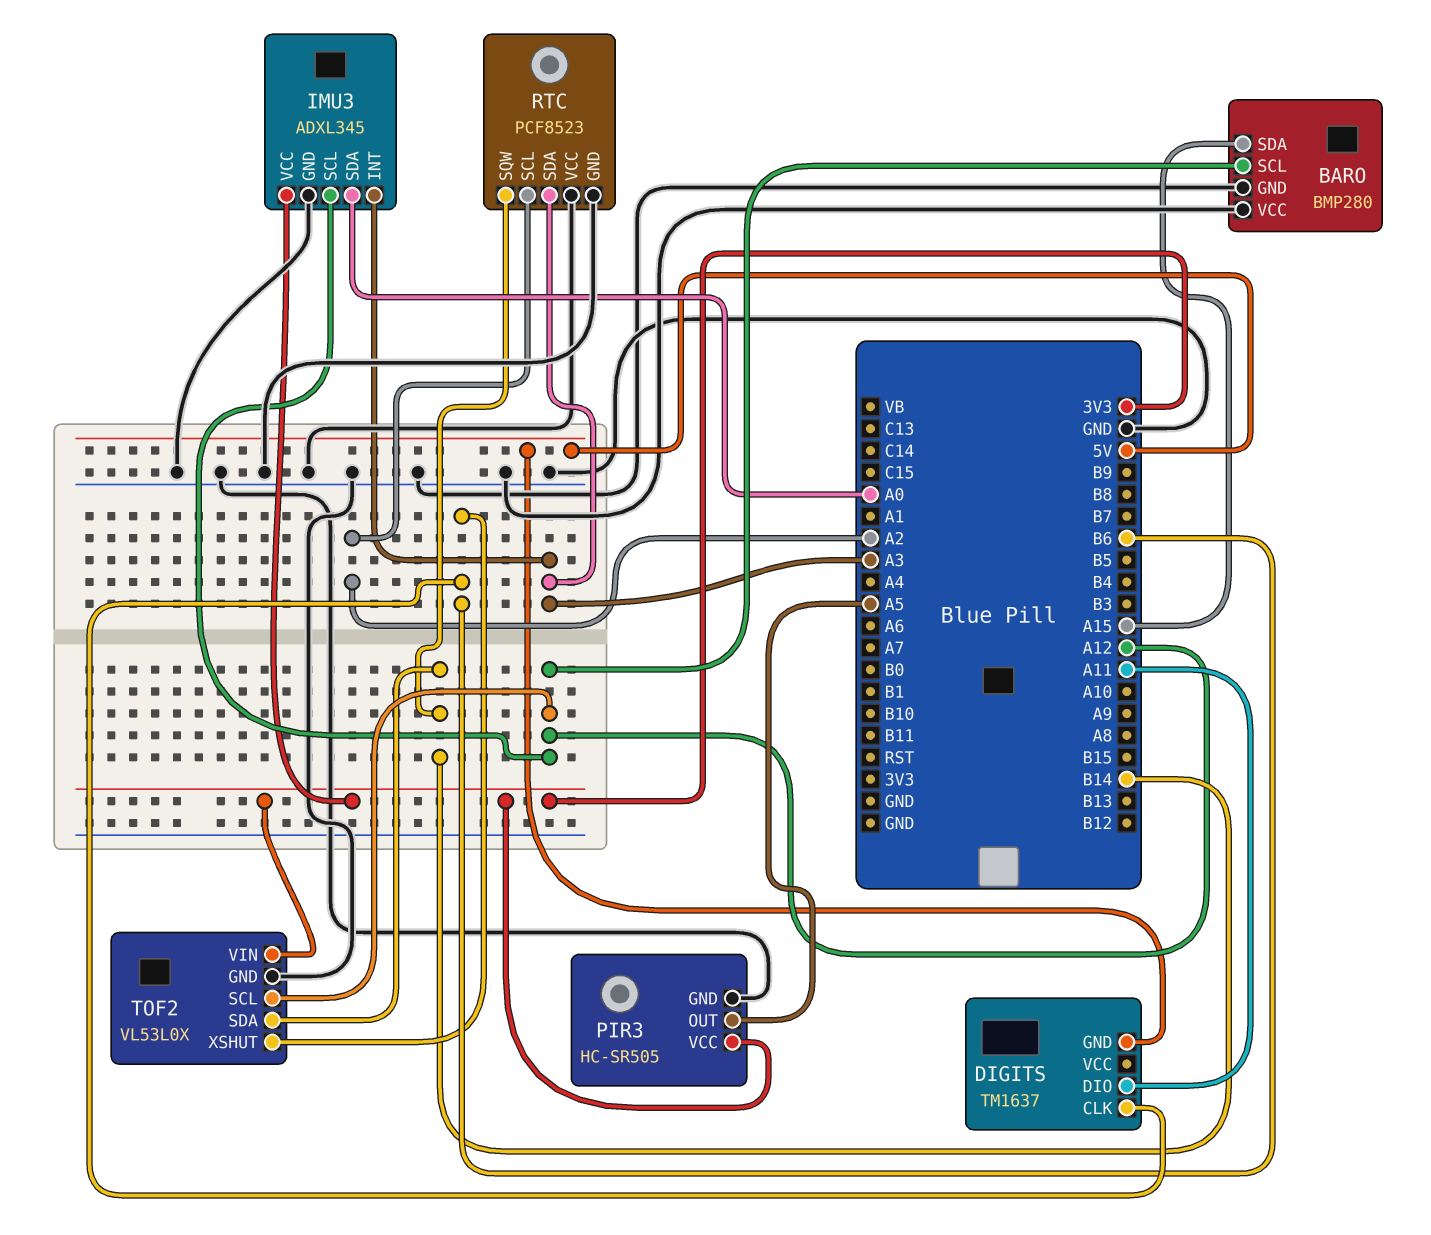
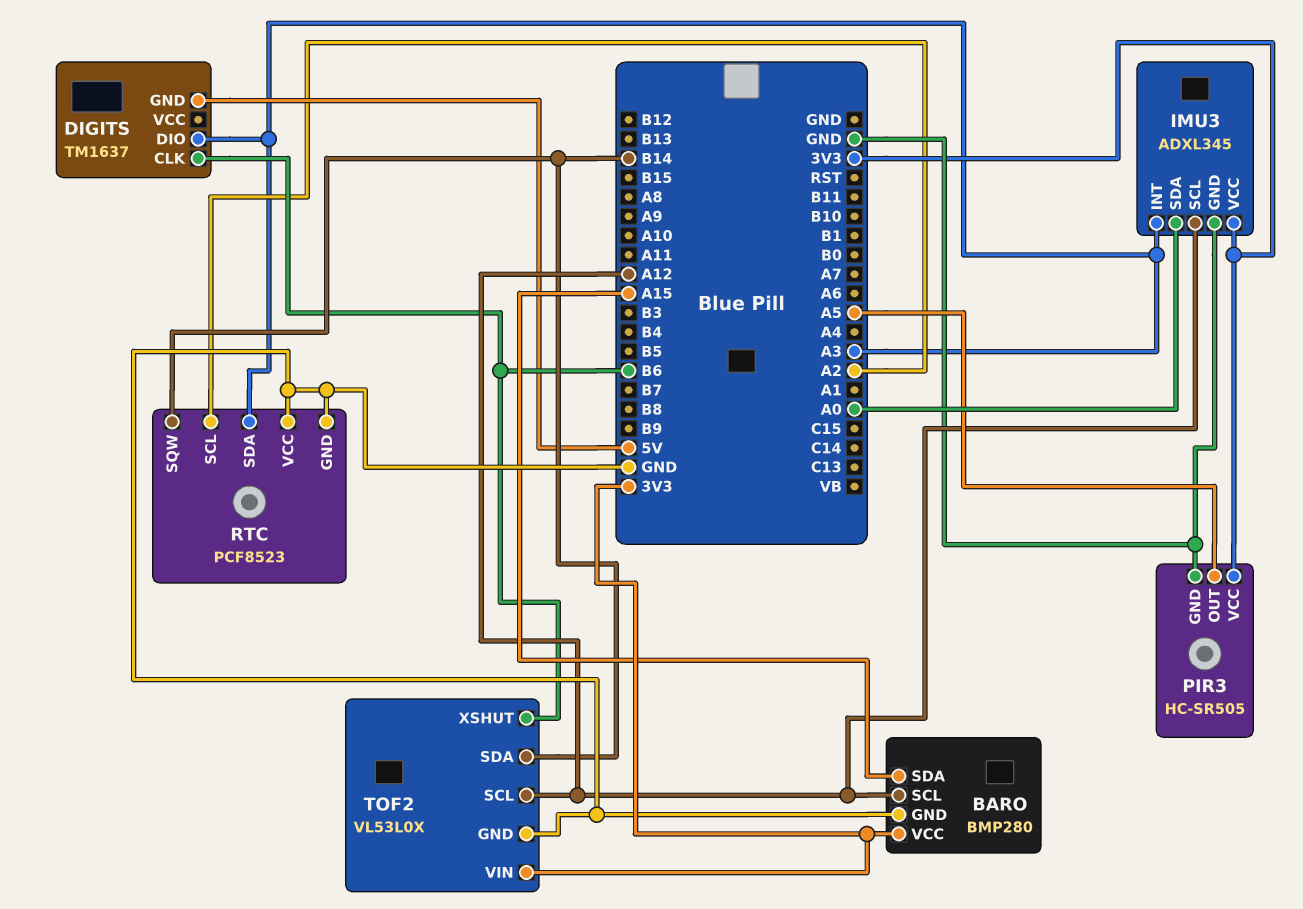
BARO pin VCC: GND -> 3V3
DIGITS pin DIO: A11 -> A3

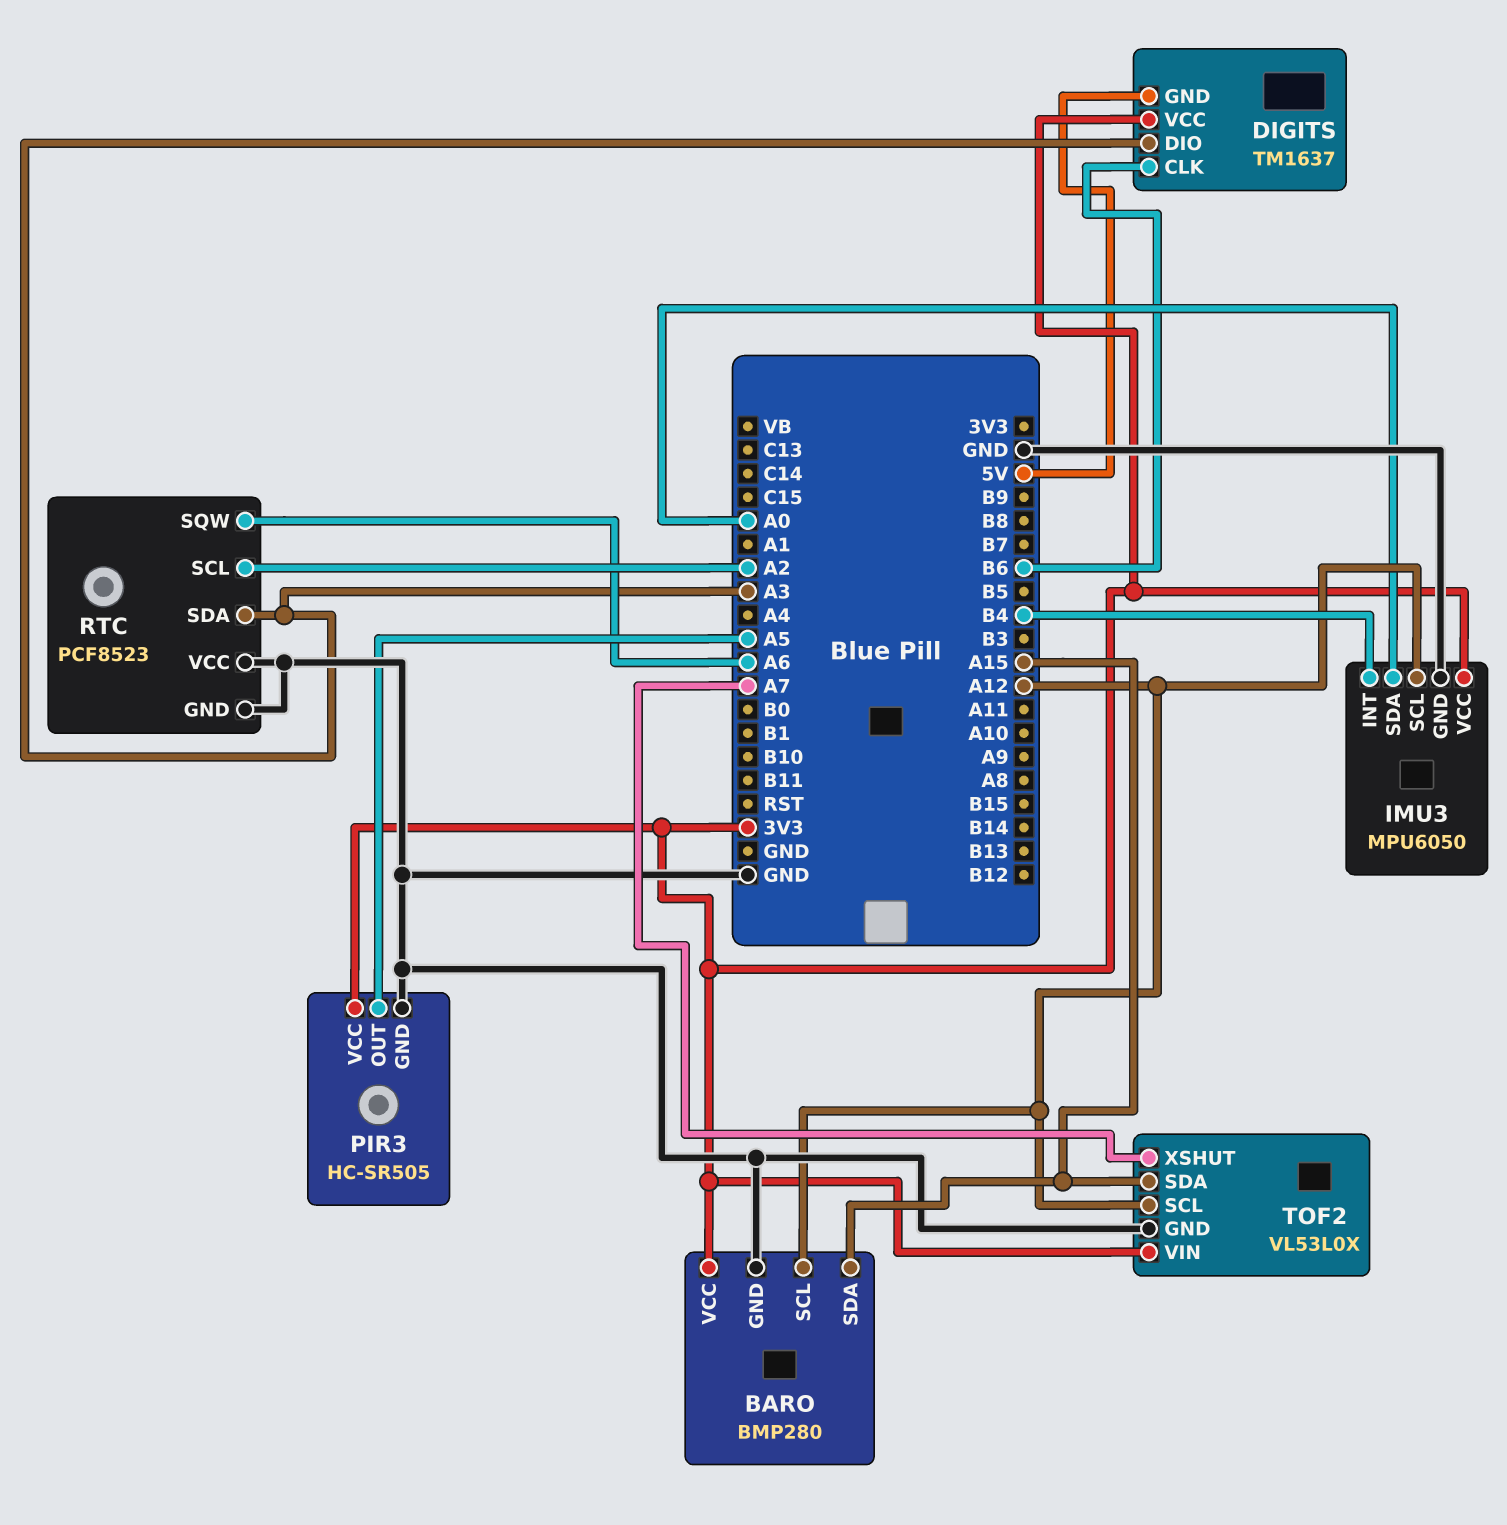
DIGITS pin VCC: none -> 3V3
IMU3: ADXL345 -> MPU6050
IMU3 pin INT: A3 -> B4
RTC pin SQW: B14 -> A6
TOF2 pin SDA: B14 -> A15
TOF2 pin XSHUT: B6 -> A7

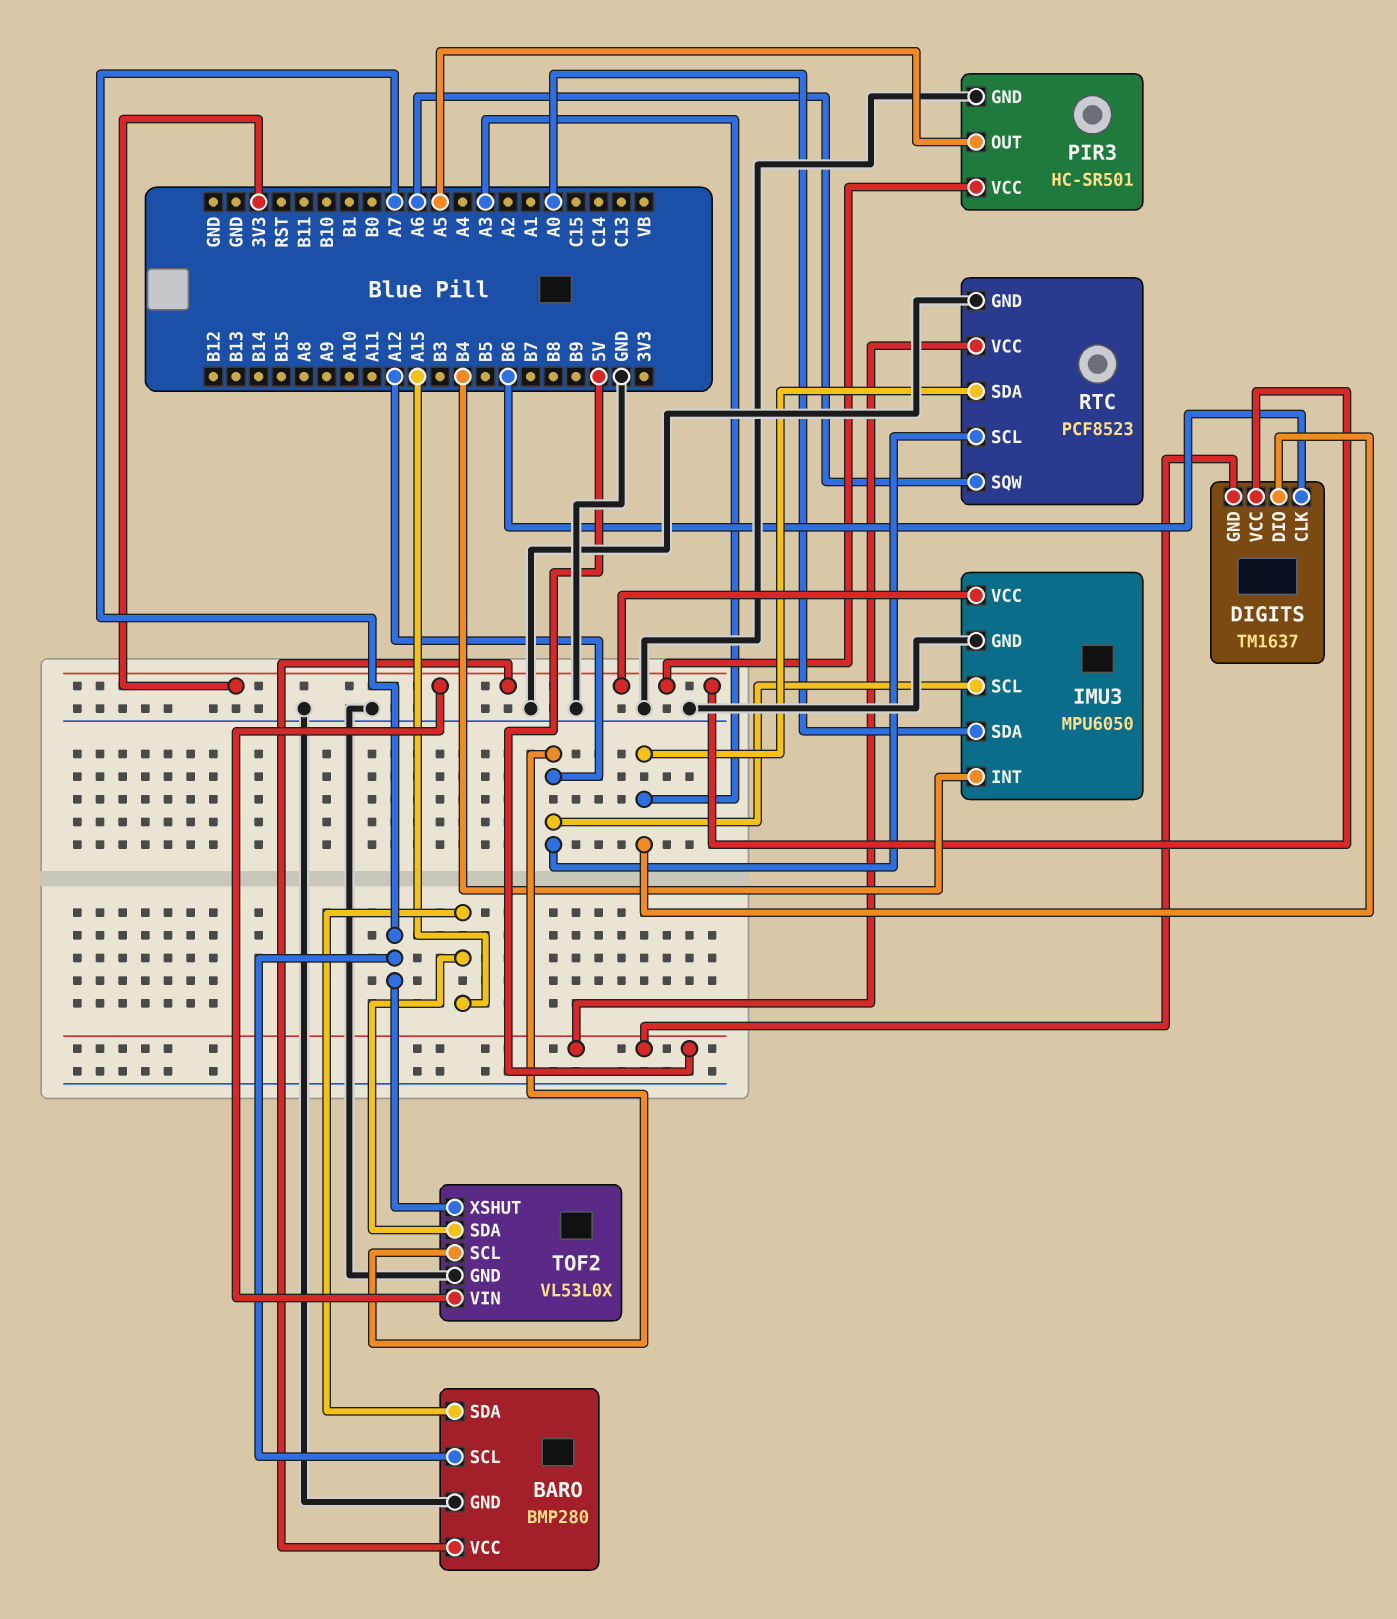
BARO pin SCL: A12 -> A7
PIR3: HC-SR505 -> HC-SR501
RTC pin SCL: A2 -> A12
RTC pin VCC: GND -> 5V

